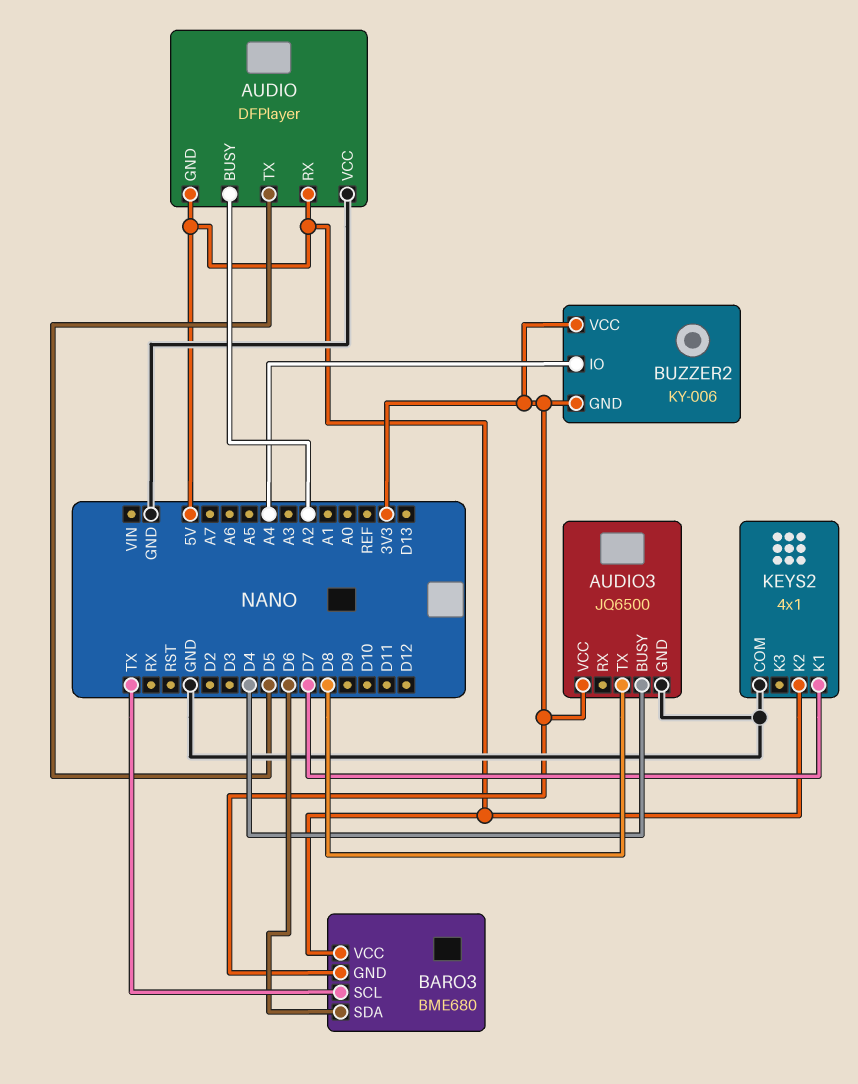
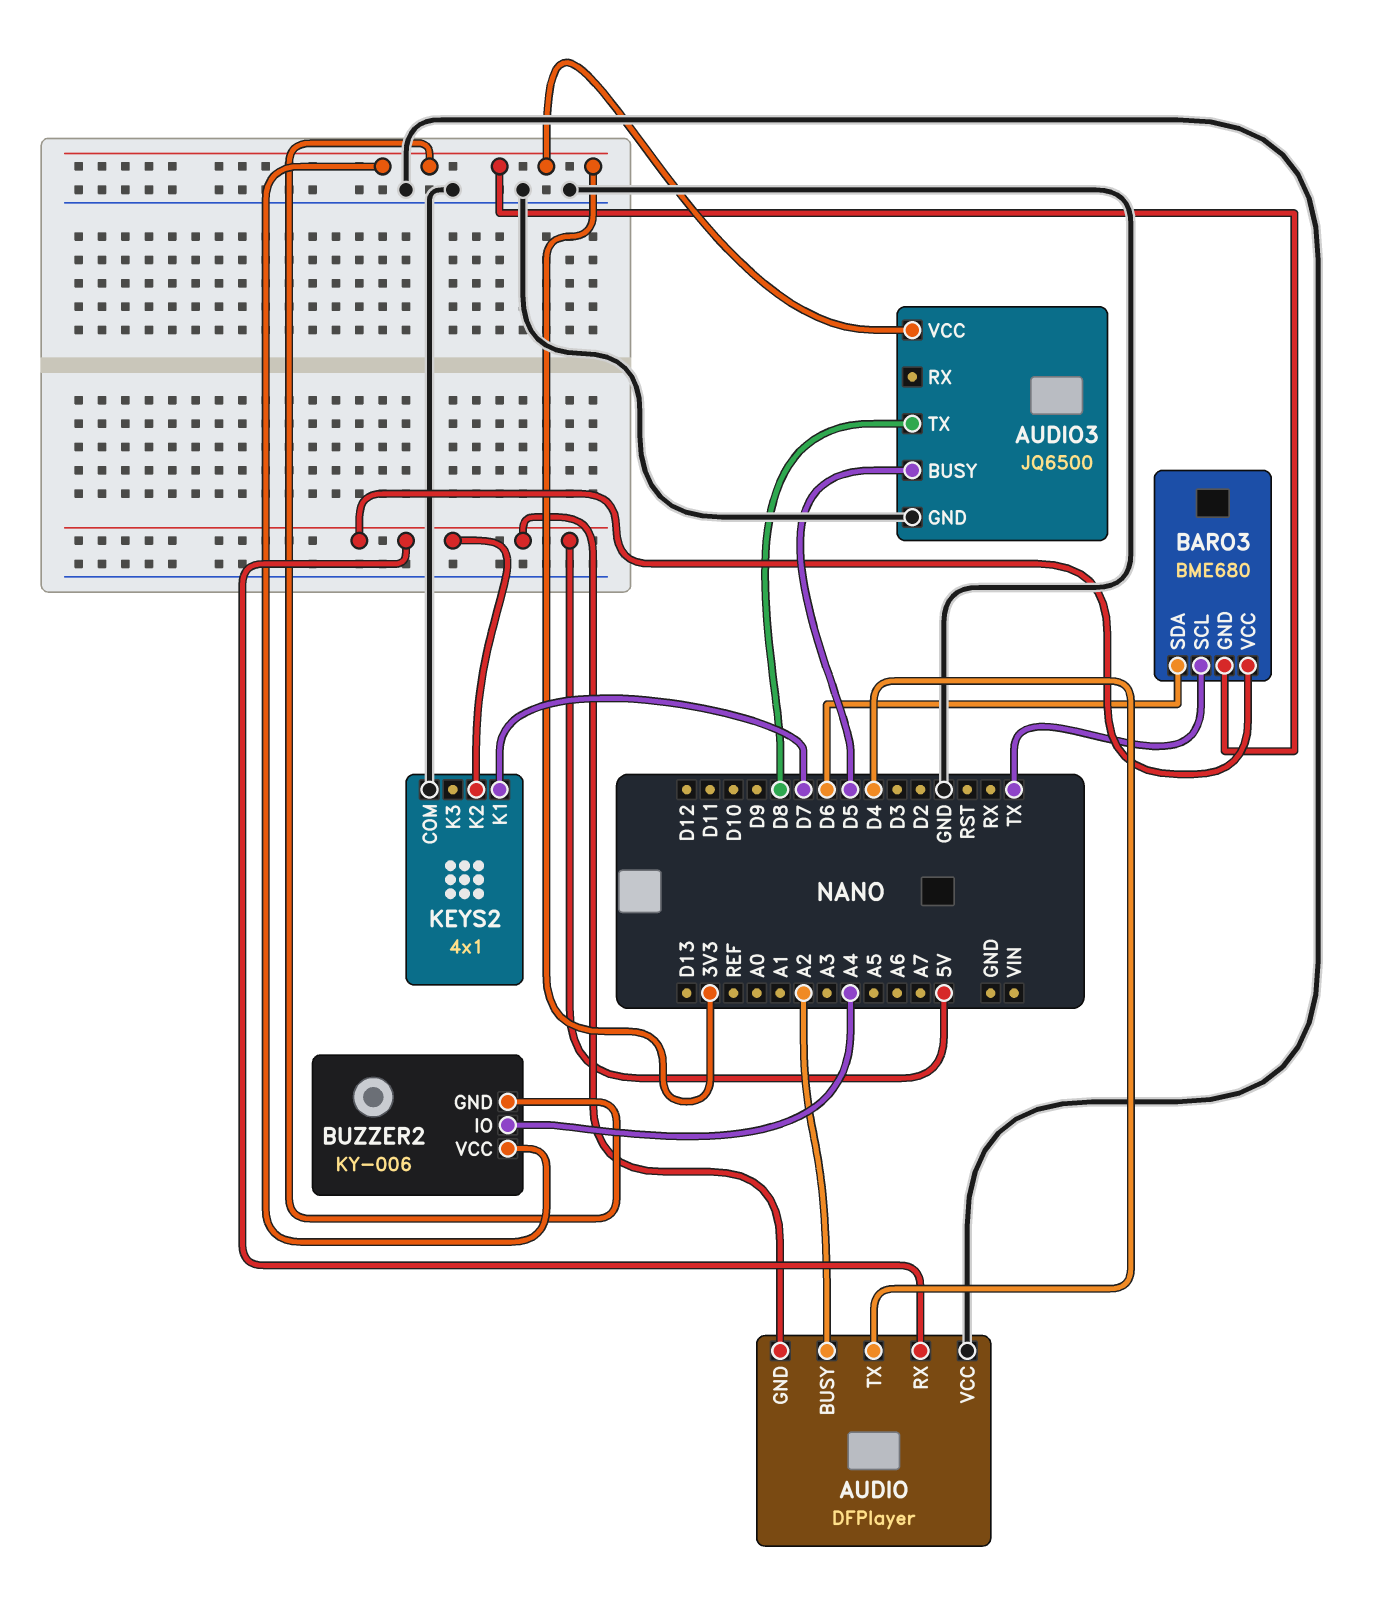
AUDIO pin TX: D5 -> D4
AUDIO3 pin BUSY: D4 -> D5

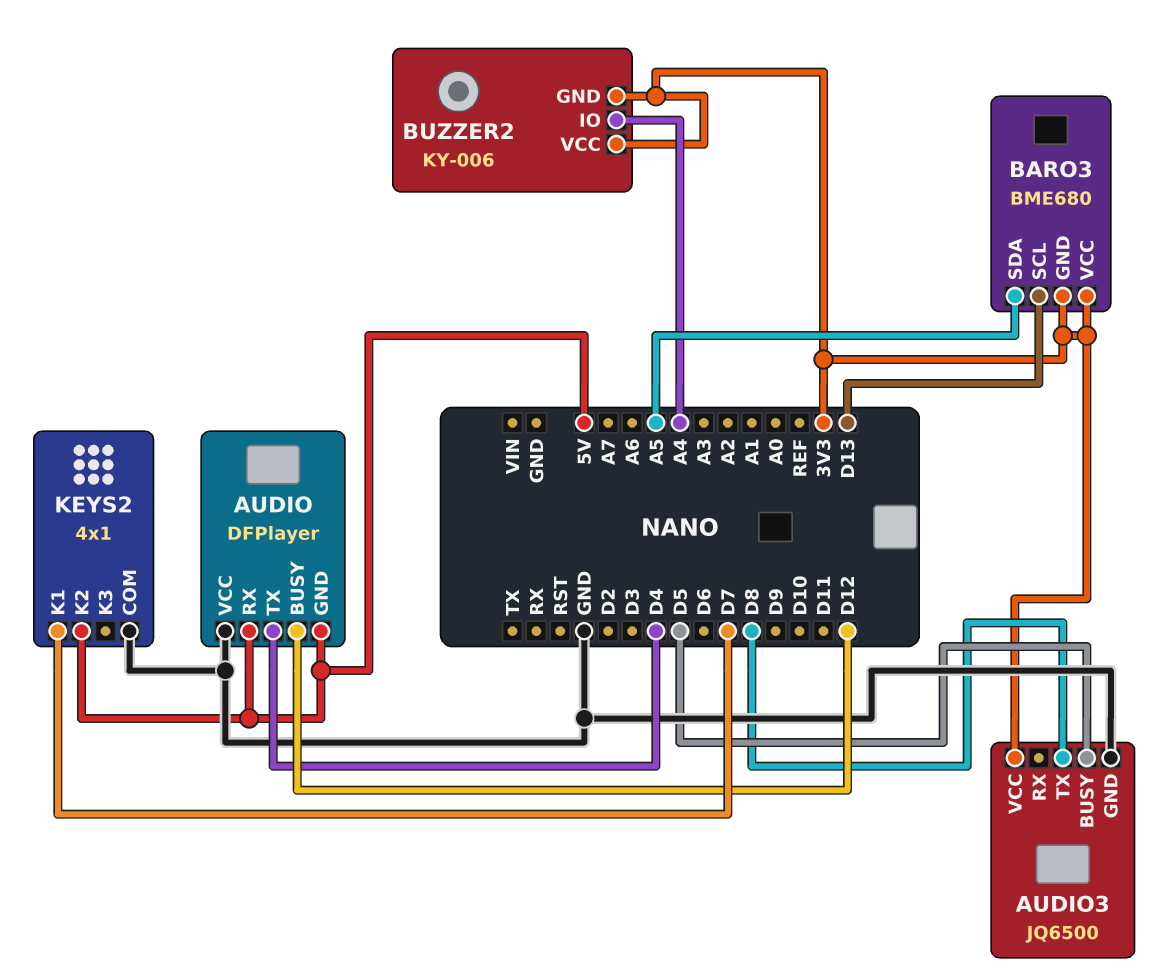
AUDIO pin BUSY: A2 -> D12
BARO3 pin SCL: TX -> D13
BARO3 pin SDA: D6 -> A5
BARO3 pin VCC: 5V -> 3V3

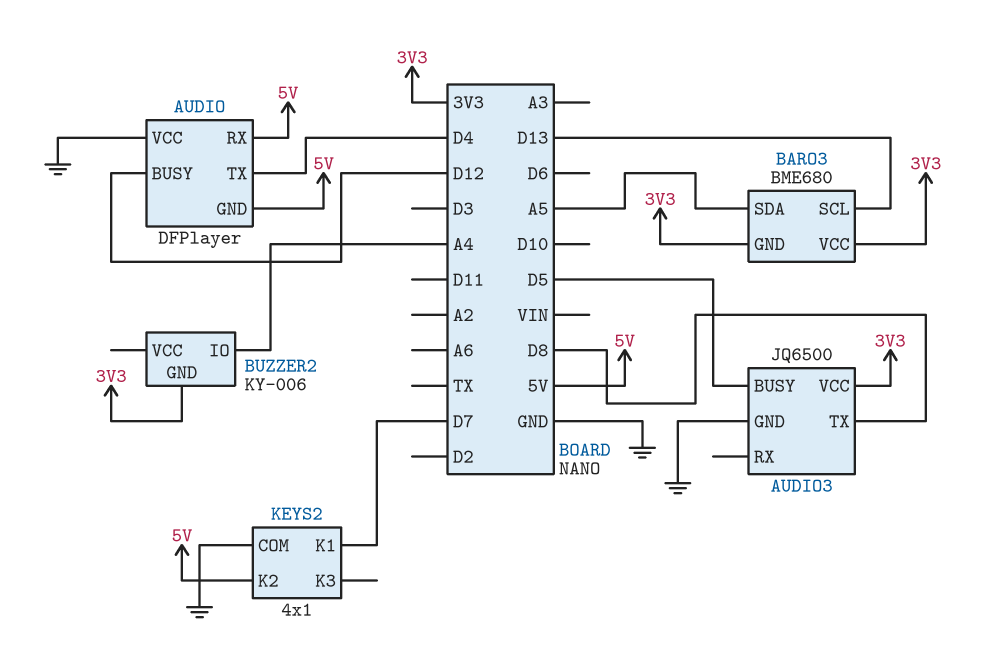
BUZZER2 pin VCC: 3V3 -> none

